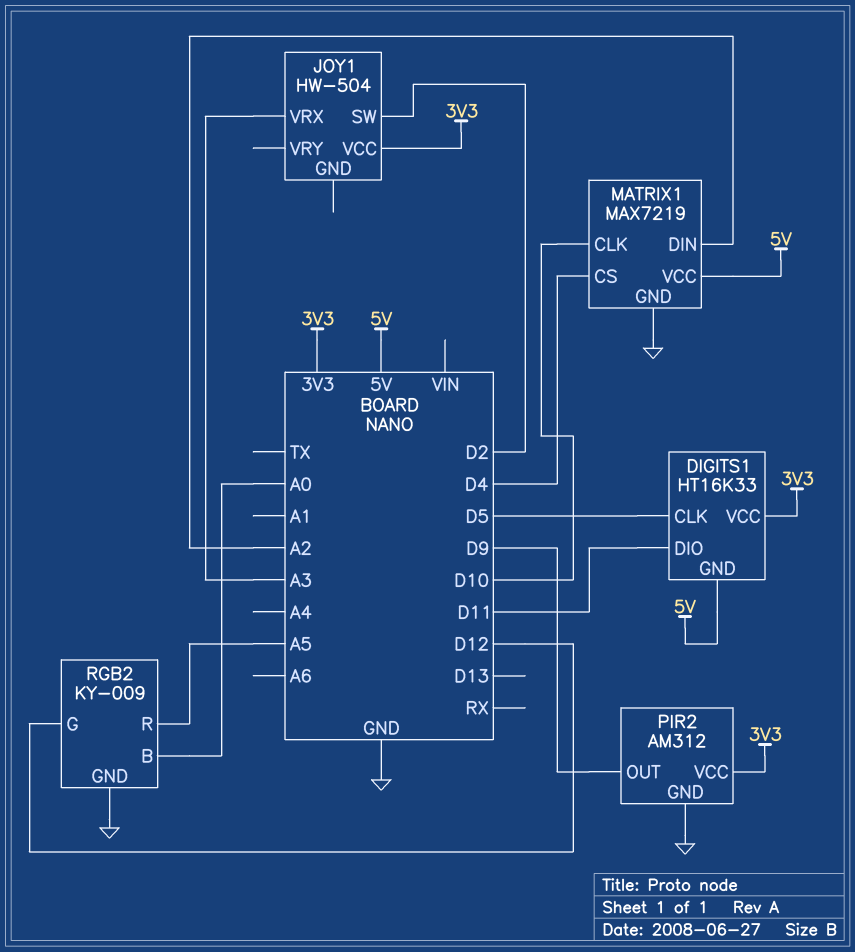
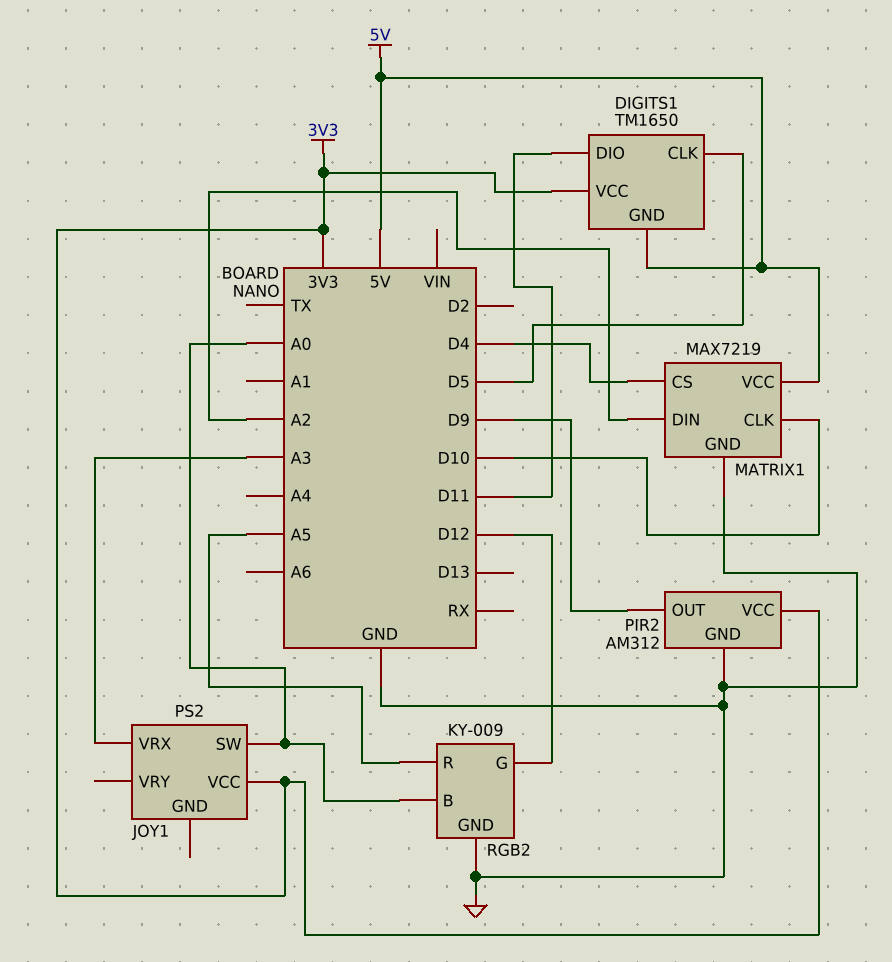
DIGITS1: HT16K33 -> TM1650
JOY1: HW-504 -> PS2
JOY1 pin SW: D2 -> A0

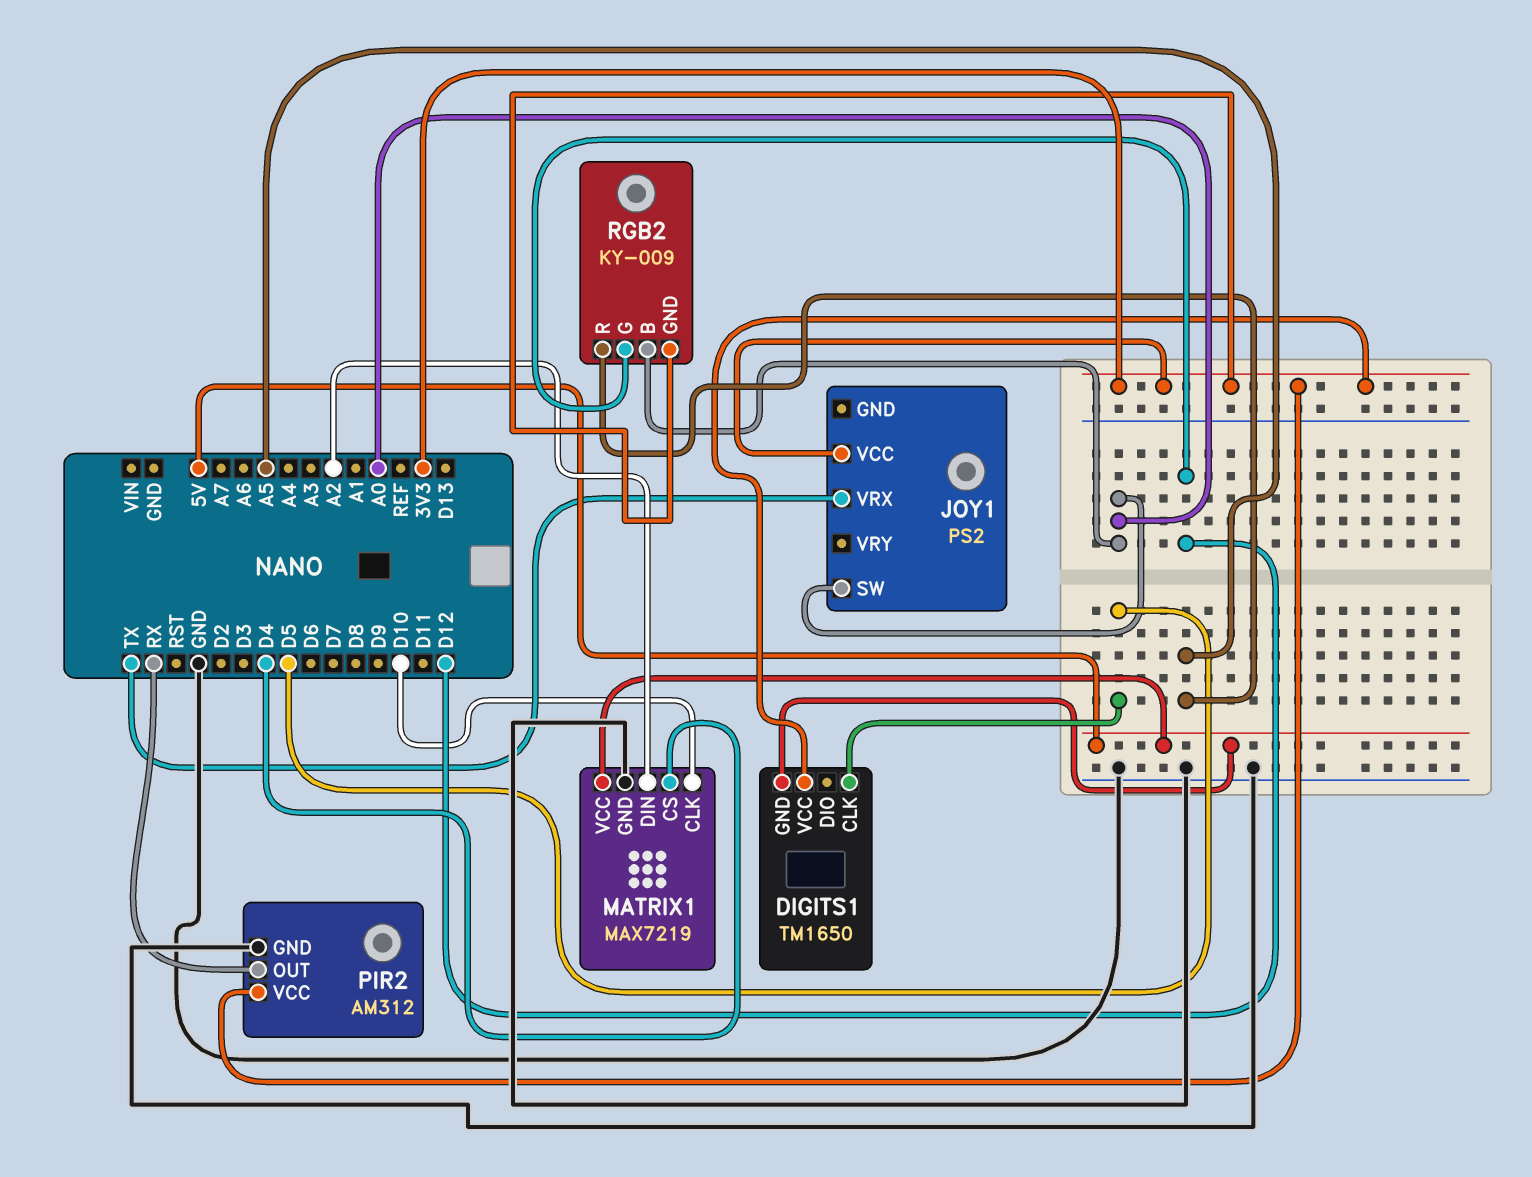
DIGITS1 pin DIO: D11 -> none
JOY1 pin VRX: A3 -> TX
PIR2 pin OUT: D9 -> RX
RGB2 pin GND: GND -> 3V3

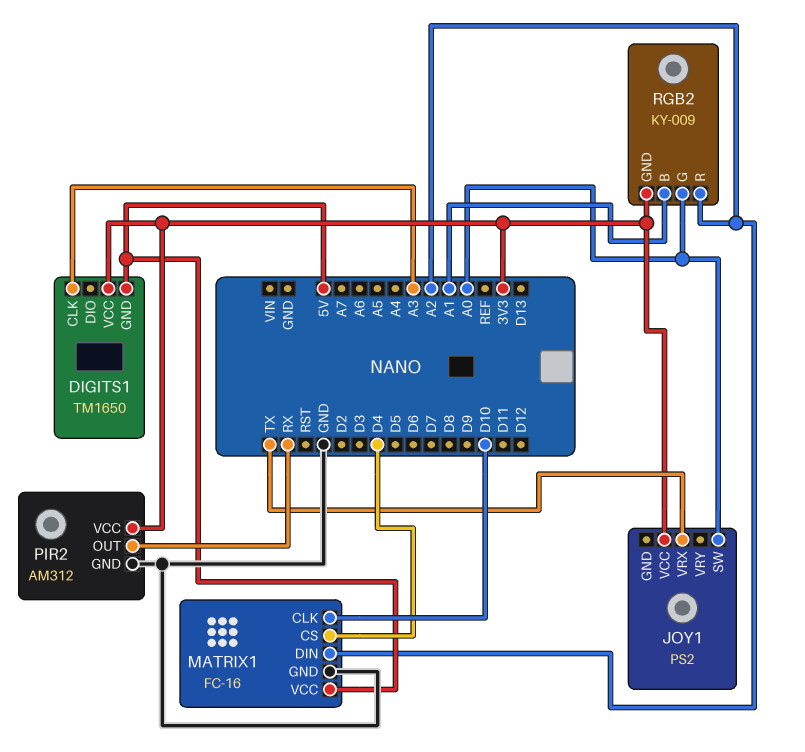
DIGITS1 pin CLK: D5 -> A3
MATRIX1: MAX7219 -> FC-16
RGB2 pin B: A0 -> A1
RGB2 pin G: D12 -> A0
RGB2 pin R: A5 -> A2

